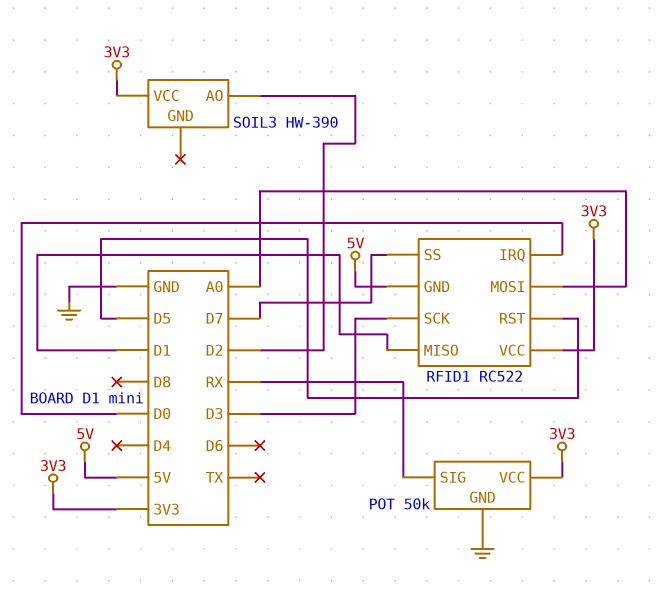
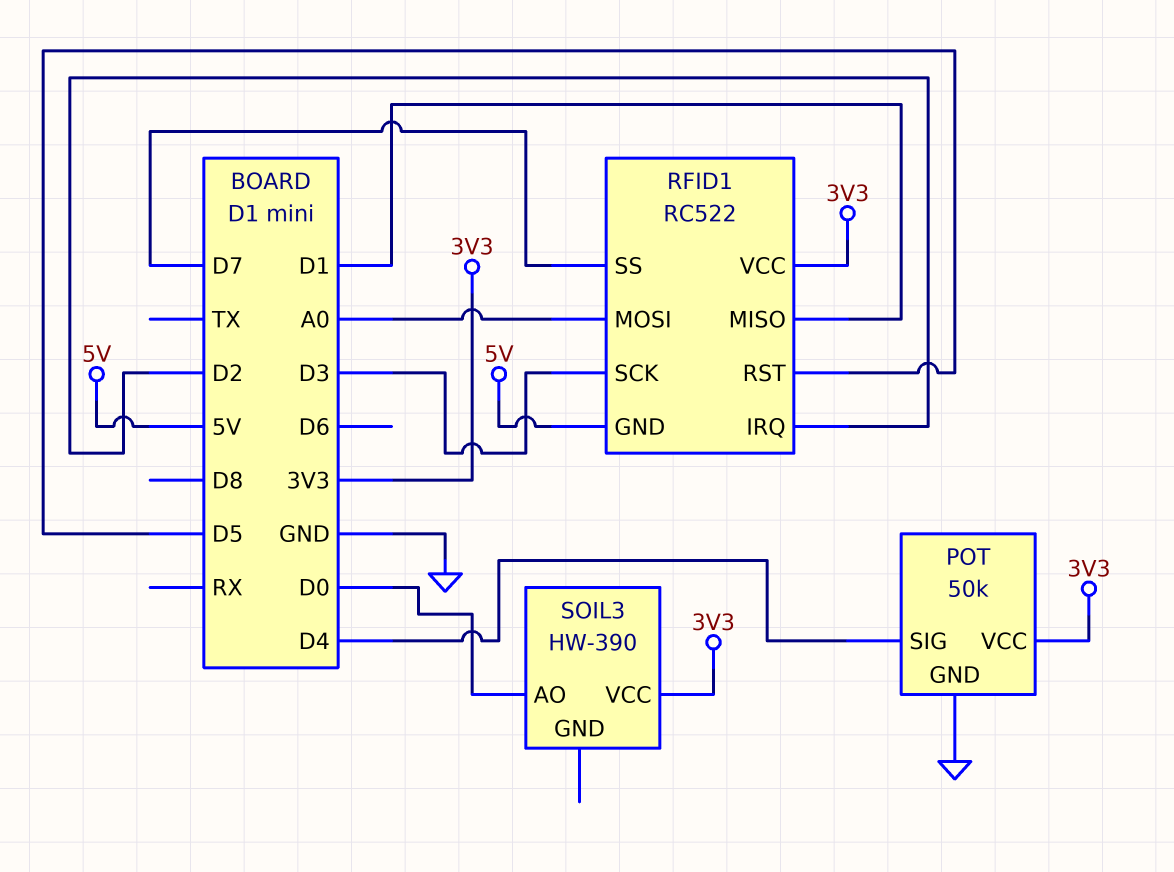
POT pin SIG: RX -> D4
RFID1 pin IRQ: D0 -> D2
SOIL3 pin AO: D2 -> D0

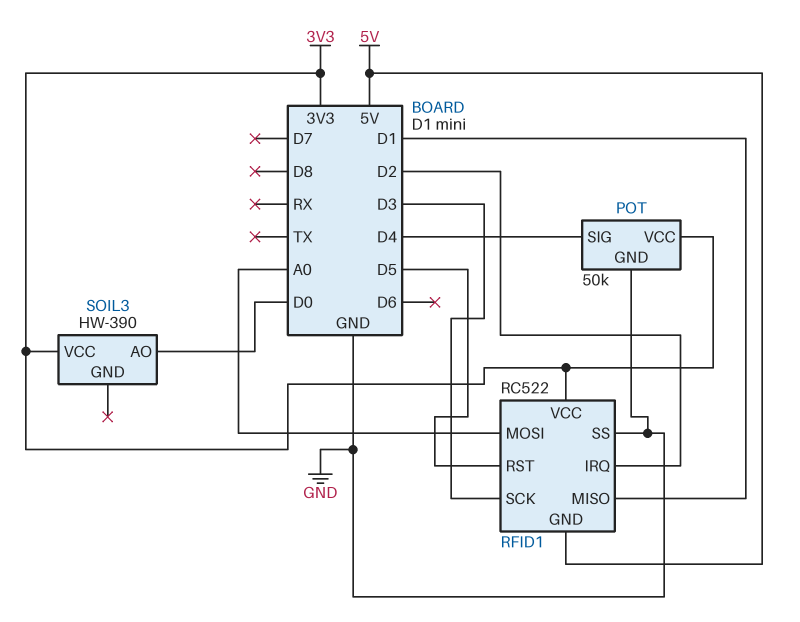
RFID1 pin SS: D7 -> GND

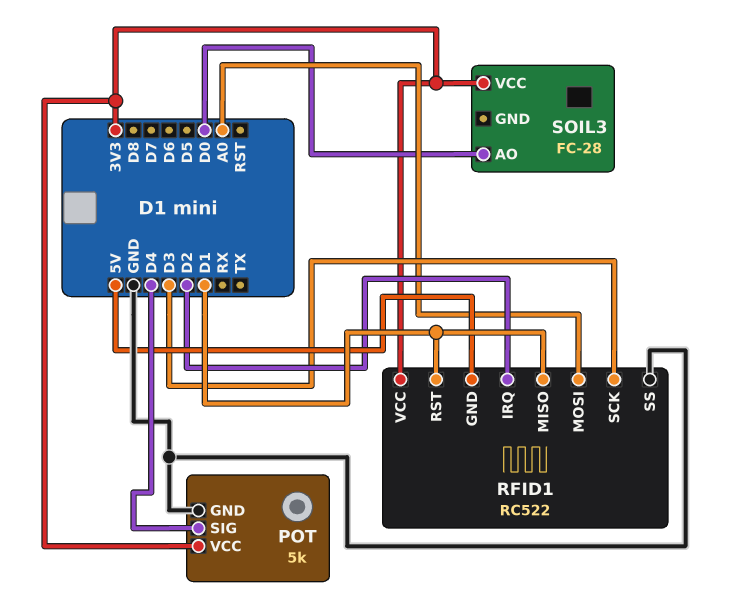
POT: 50k -> 5k
RFID1 pin RST: D5 -> D1
SOIL3: HW-390 -> FC-28

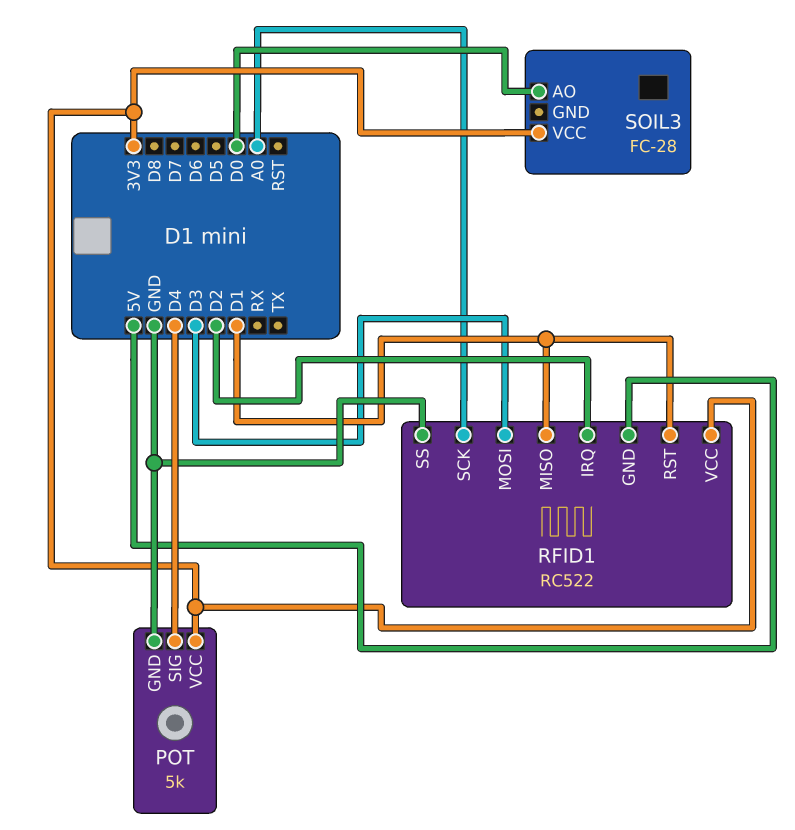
RFID1 pin MOSI: A0 -> D3
RFID1 pin SCK: D3 -> A0

